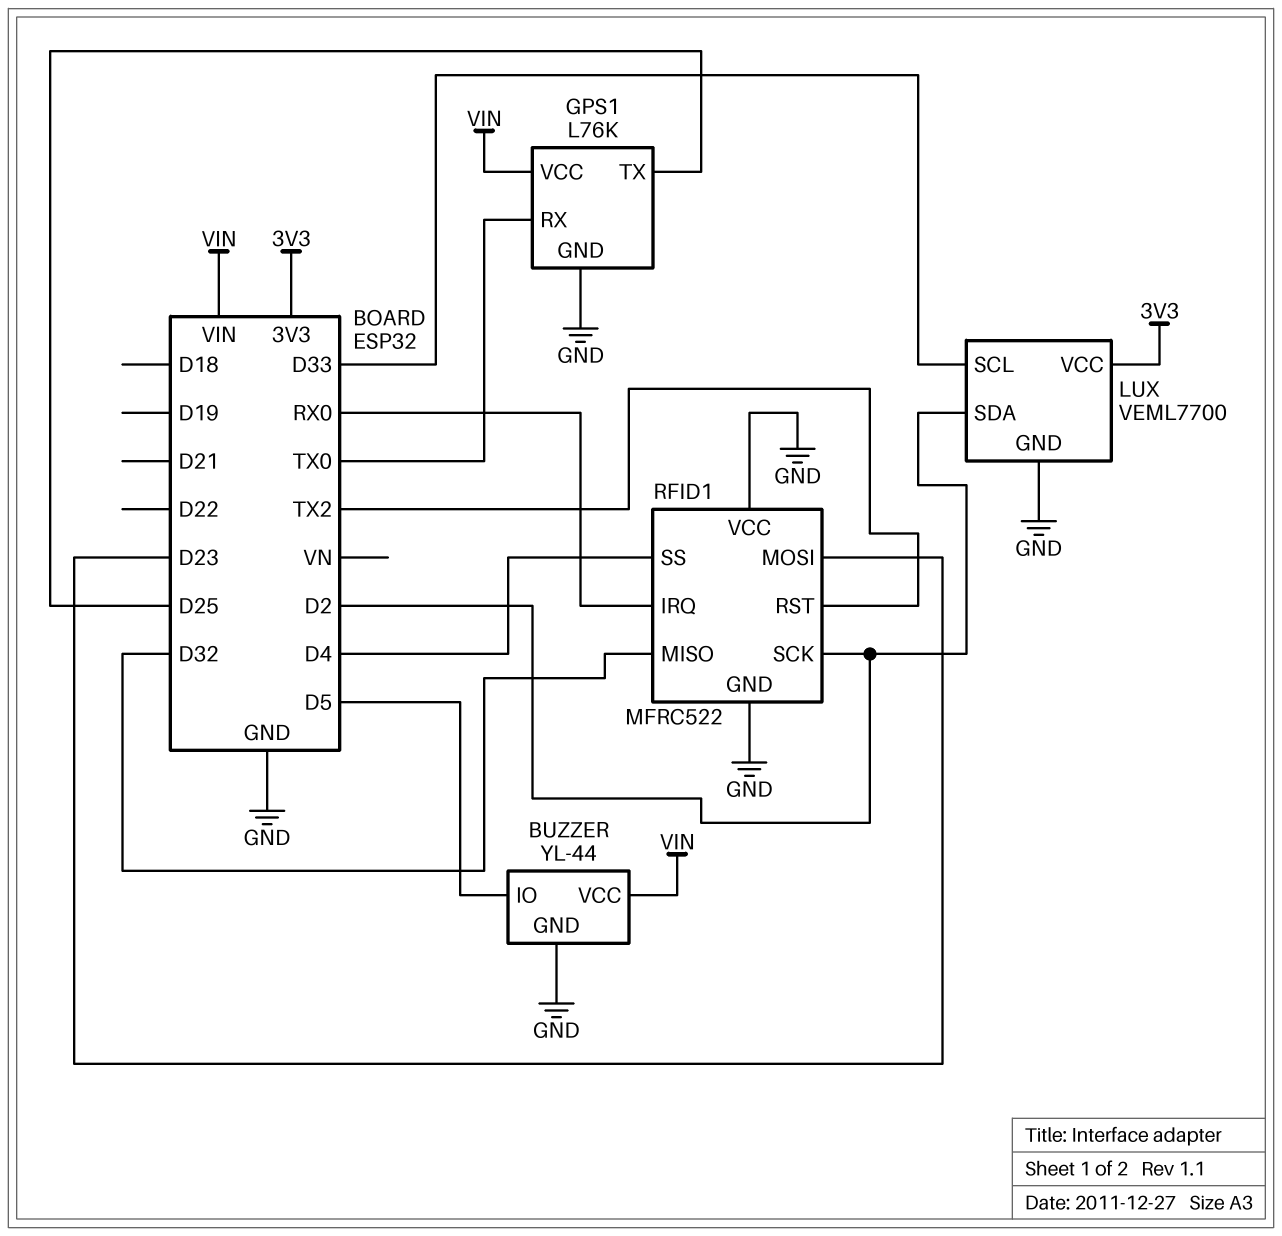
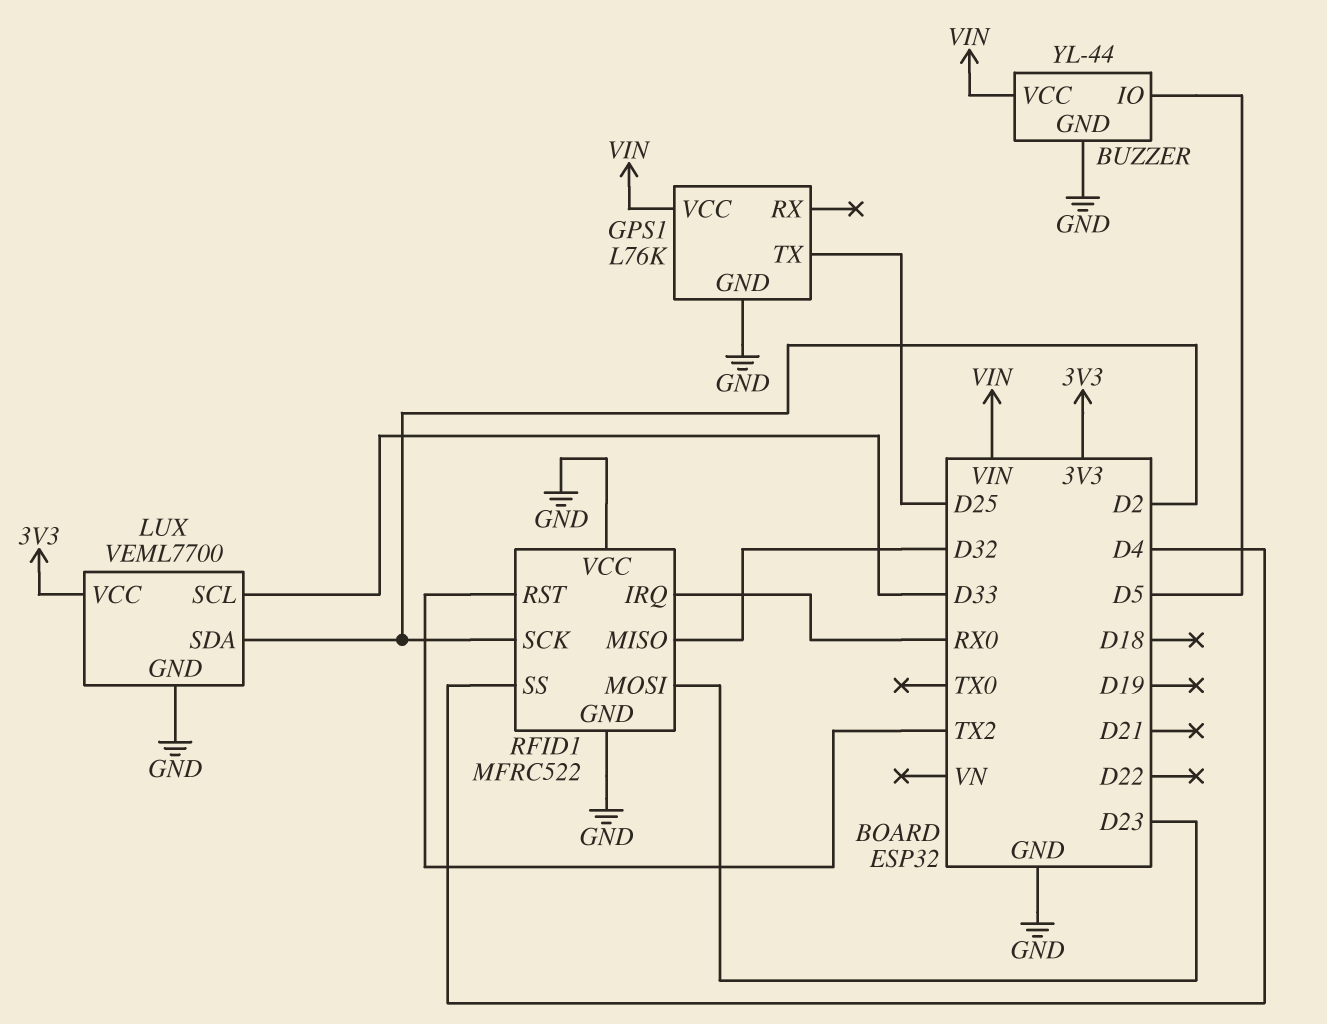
GPS1 pin RX: TX0 -> none

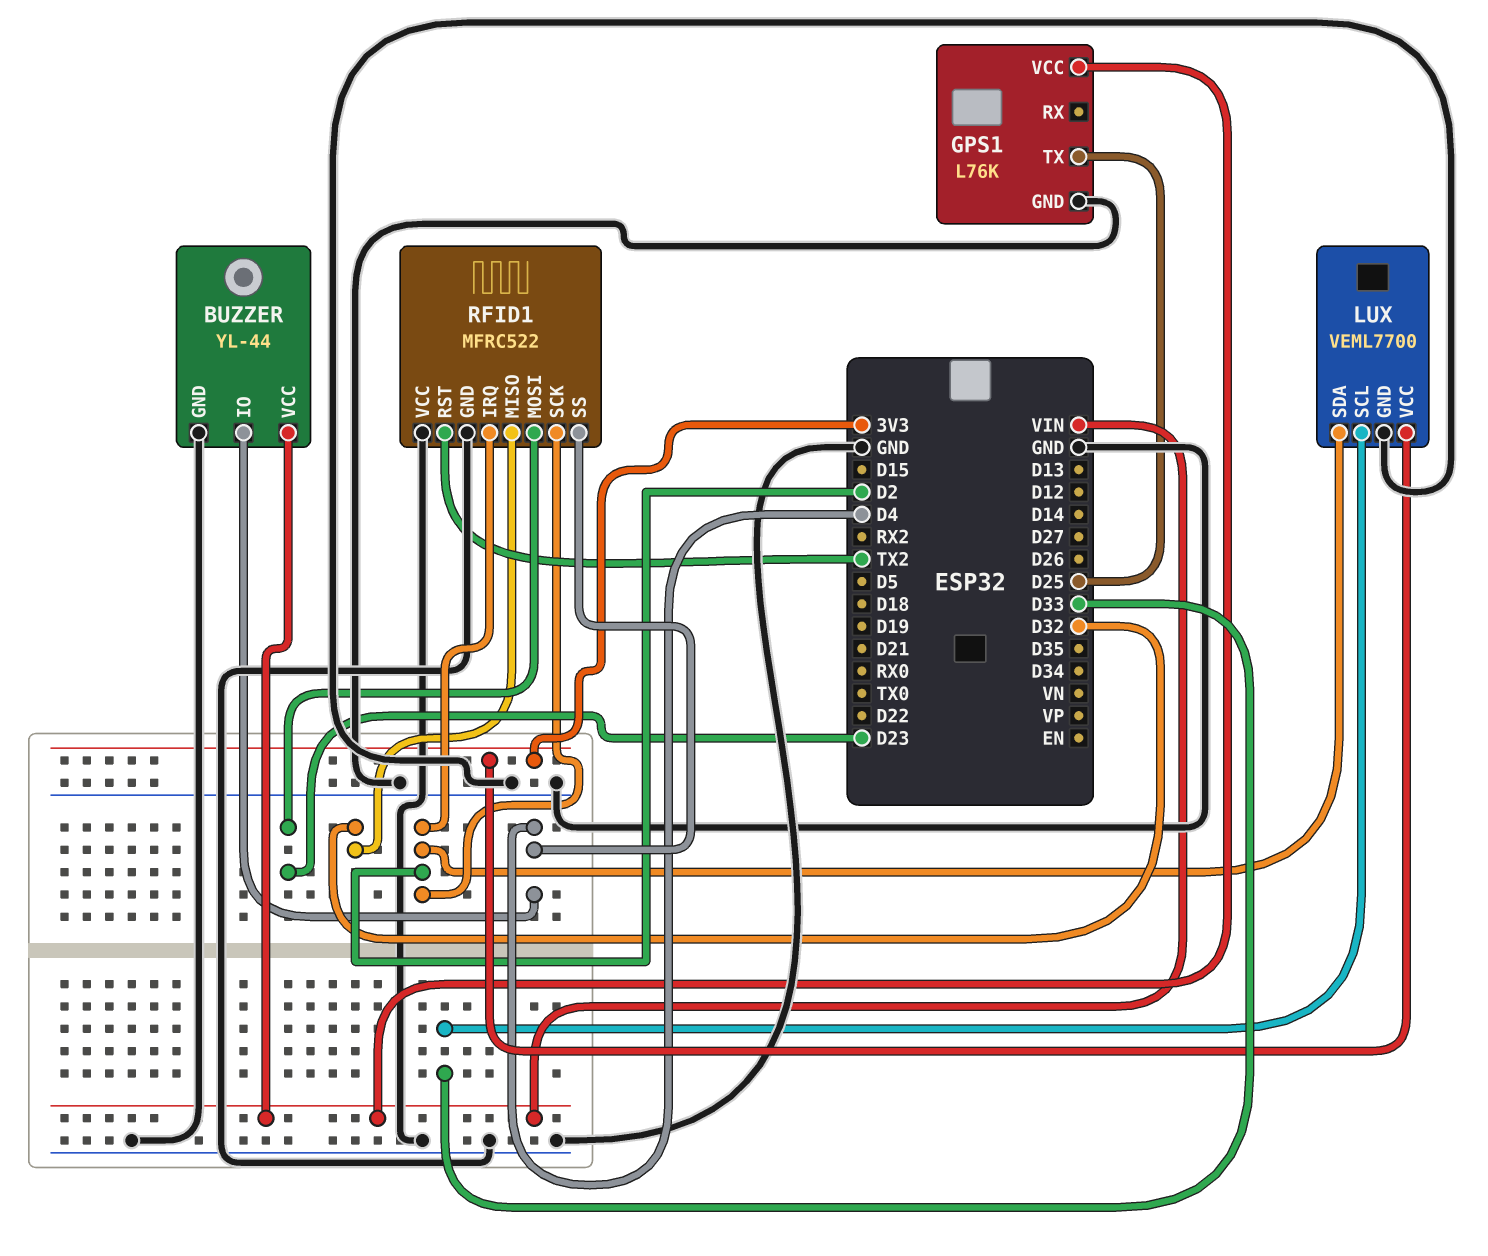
BUZZER pin IO: D5 -> D4
RFID1 pin IRQ: RX0 -> D2

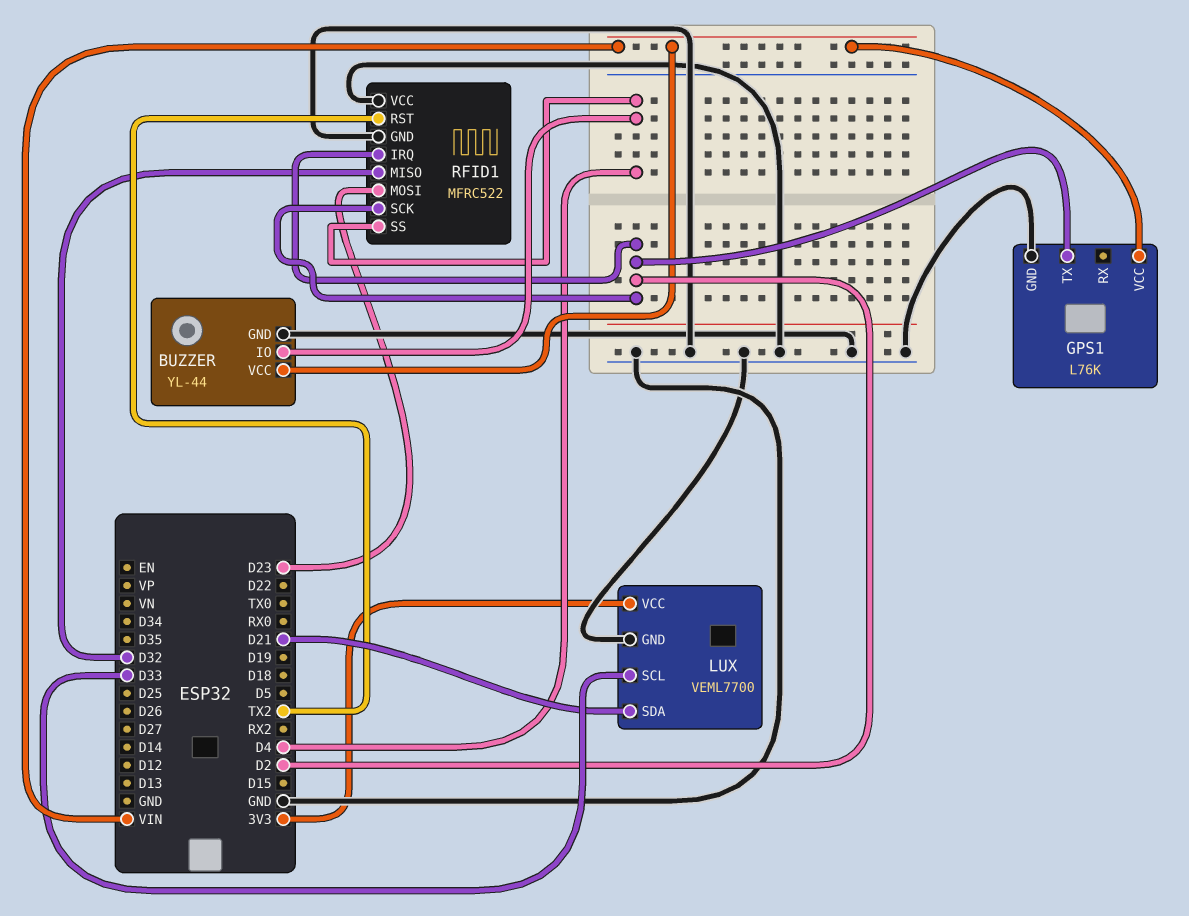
GPS1 pin TX: D25 -> D2
LUX pin SDA: D2 -> D21

